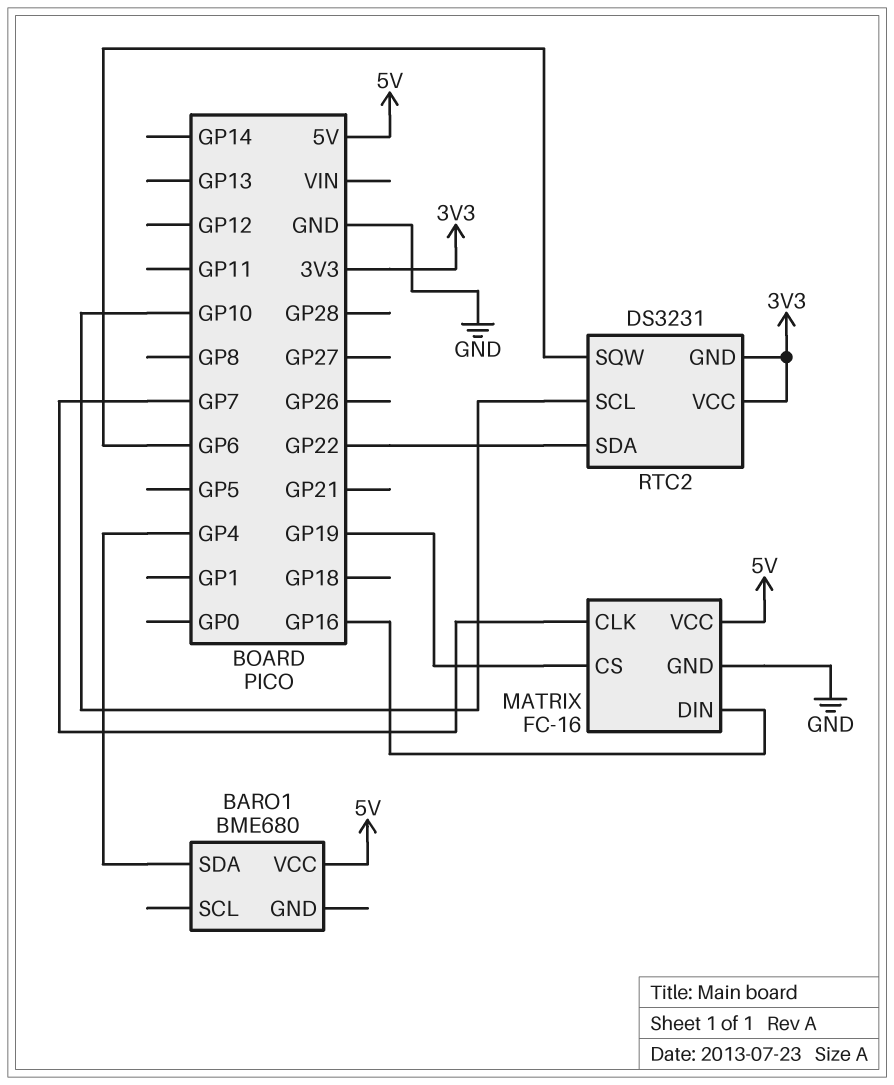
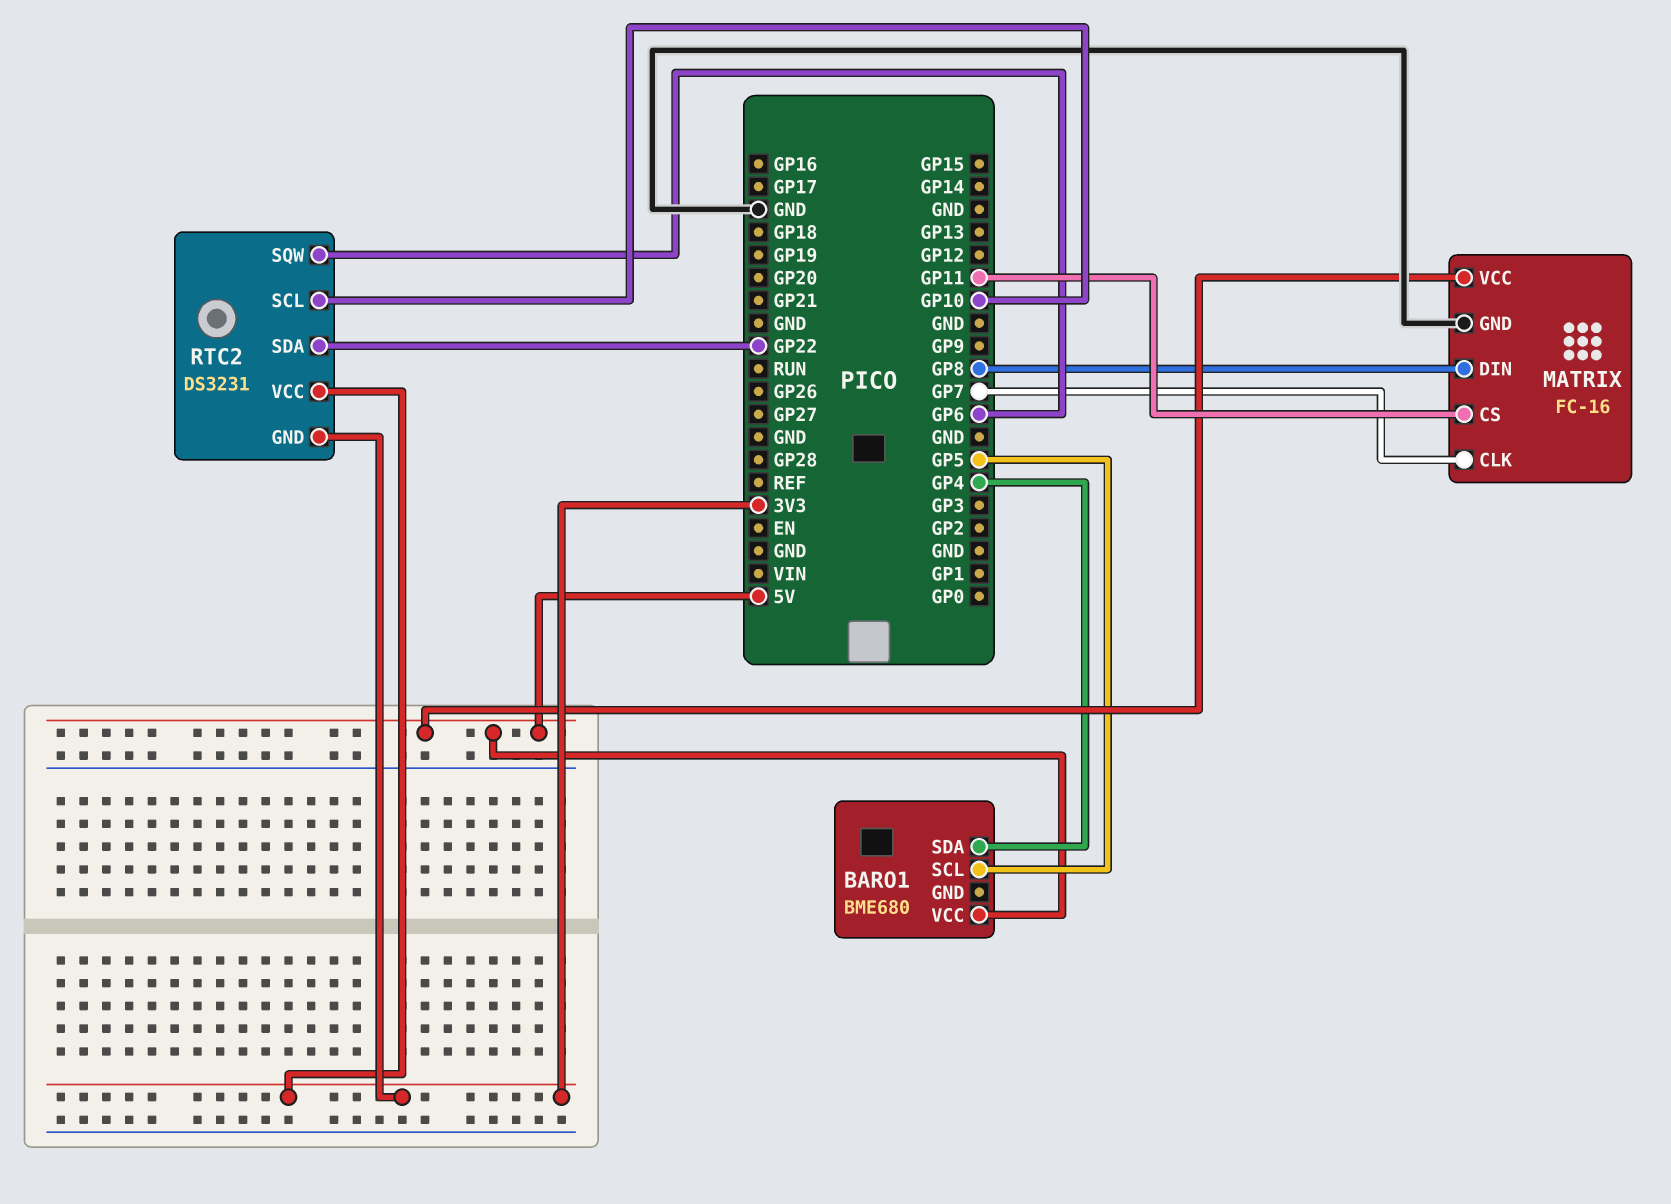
BARO1 pin SCL: none -> GP5
MATRIX pin CS: GP19 -> GP11
MATRIX pin DIN: GP16 -> GP8

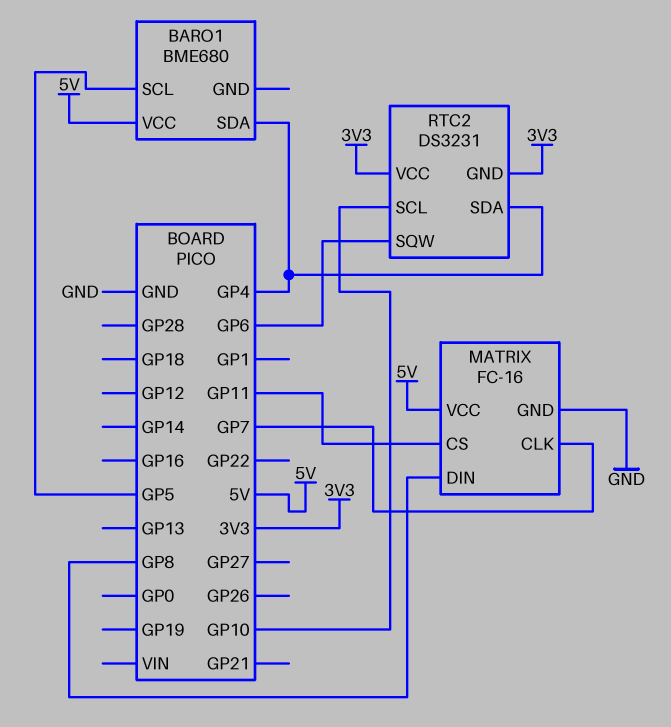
RTC2 pin SDA: GP22 -> GP4

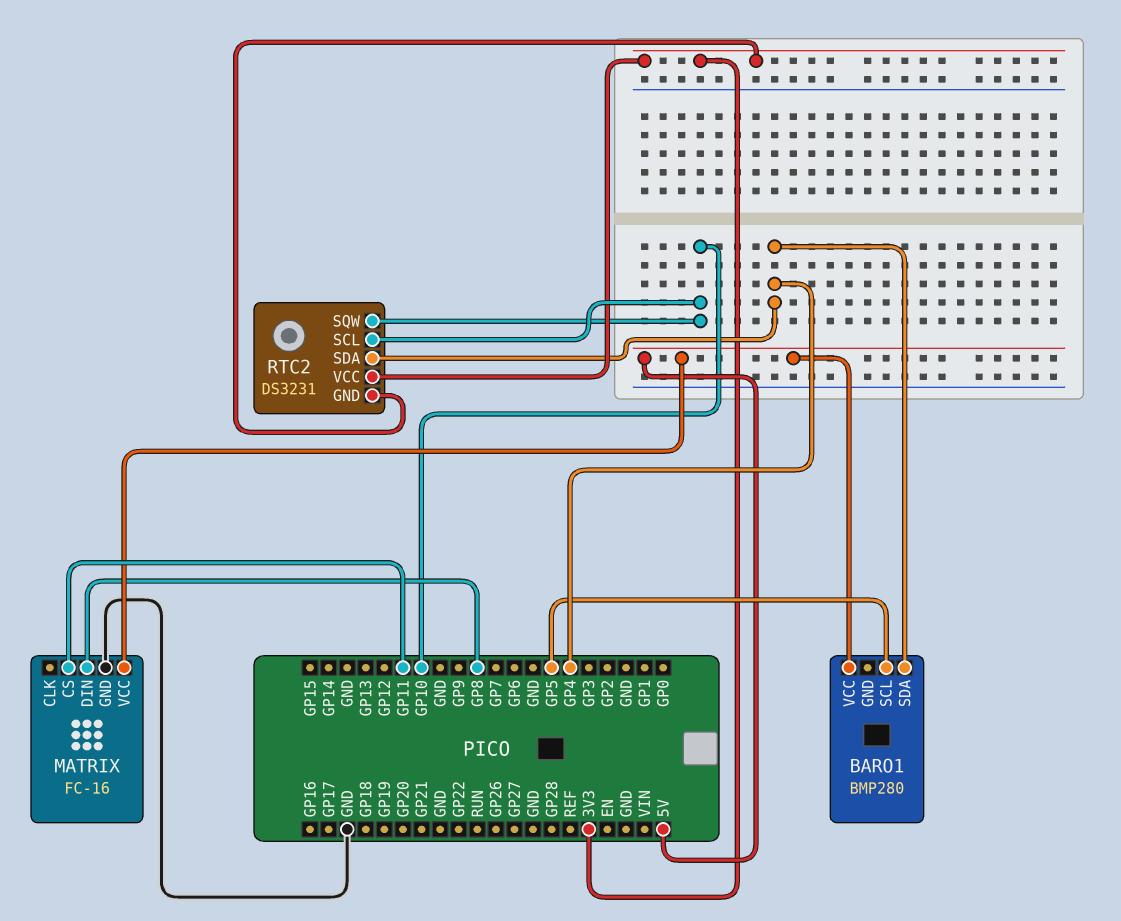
BARO1: BME680 -> BMP280
MATRIX pin CLK: GP7 -> none
RTC2 pin SQW: GP6 -> GP10

